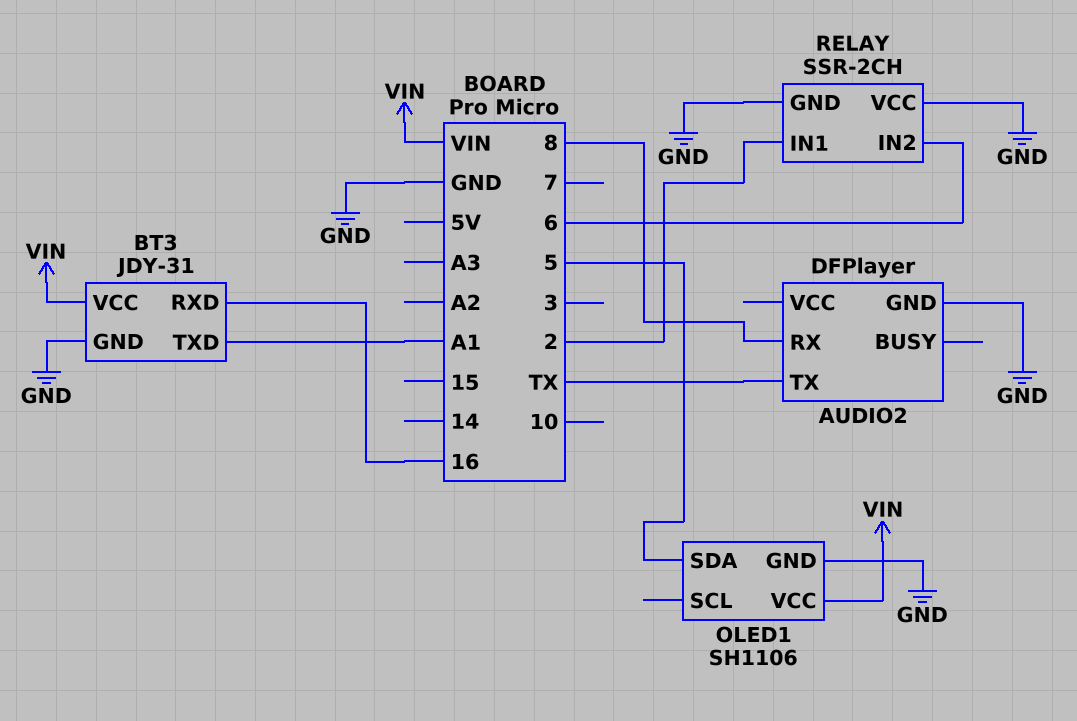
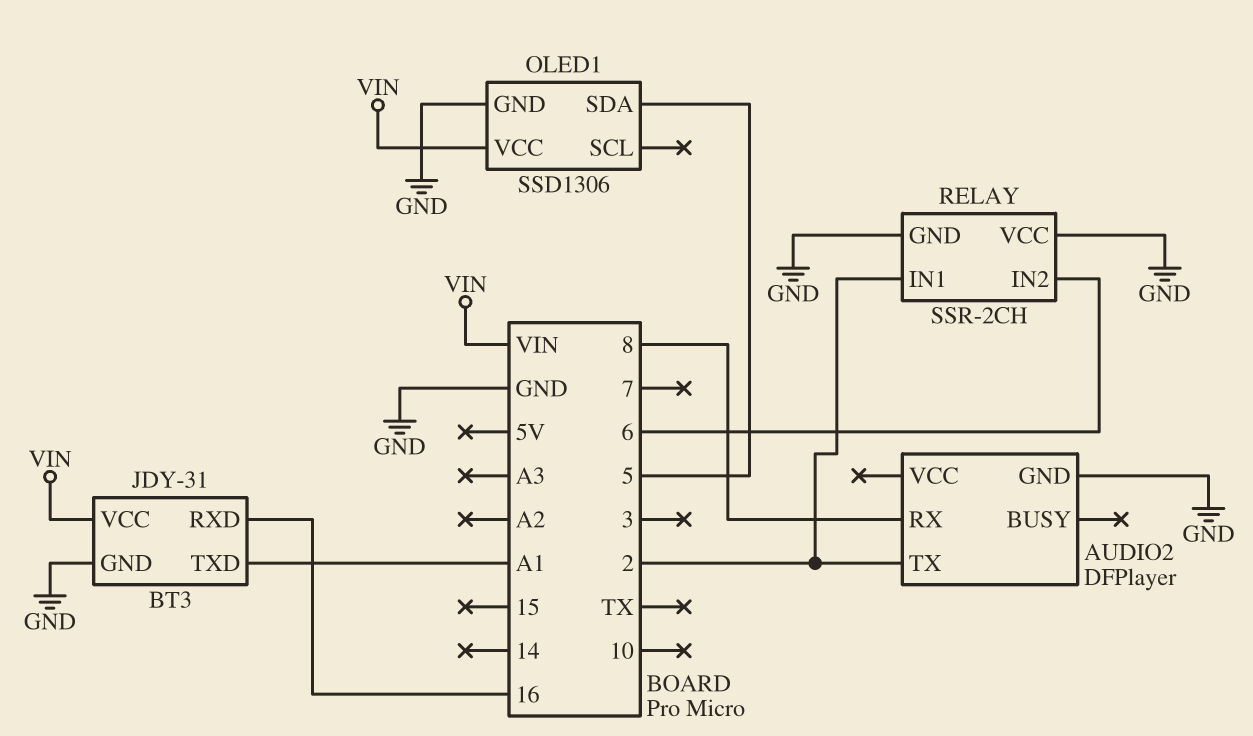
AUDIO2 pin TX: TX -> 2
OLED1: SH1106 -> SSD1306

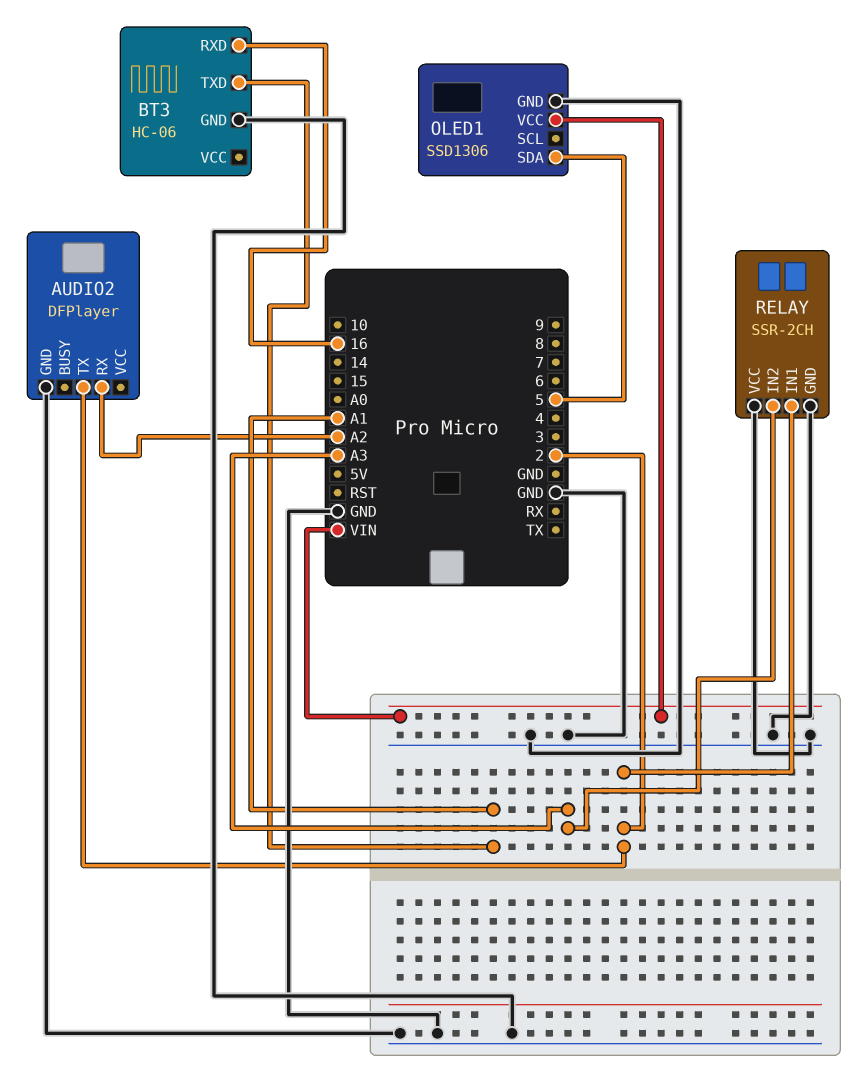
AUDIO2 pin RX: 8 -> A2
BT3: JDY-31 -> HC-06
BT3 pin VCC: VIN -> none
RELAY pin IN2: 6 -> A3

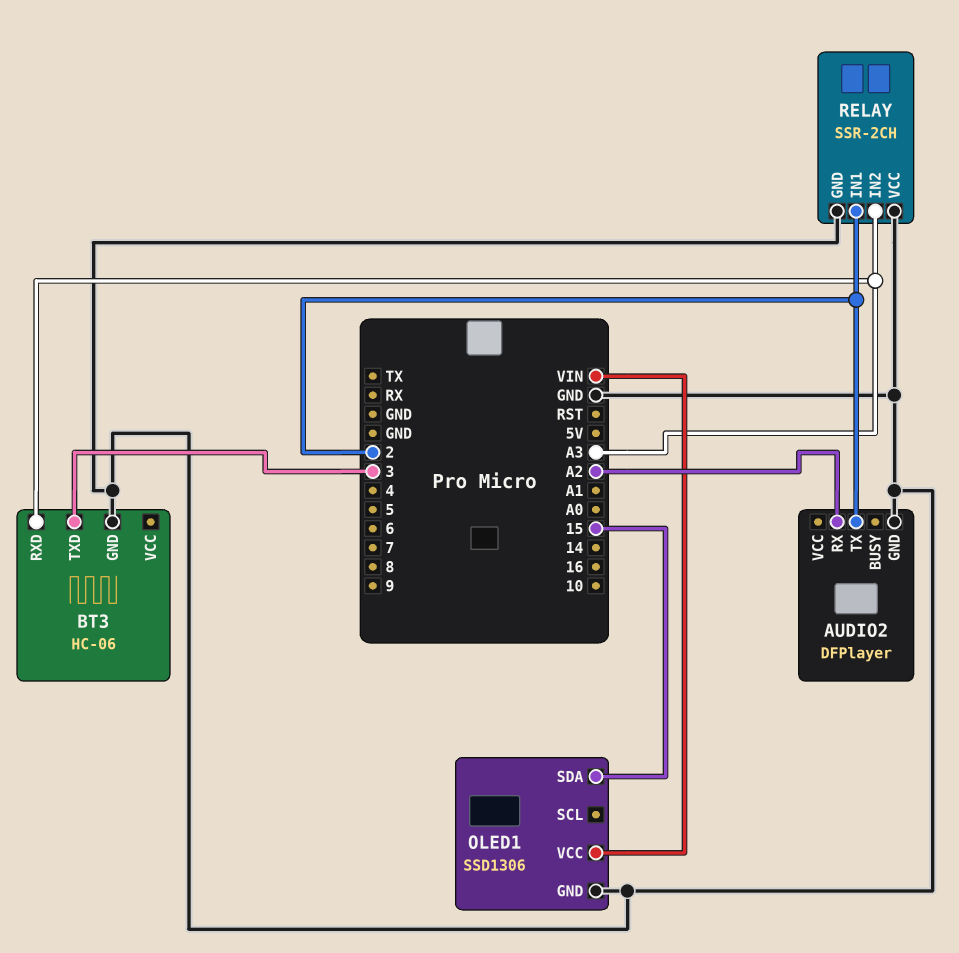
BT3 pin RXD: 16 -> A3
BT3 pin TXD: A1 -> 3
OLED1 pin SDA: 5 -> 15

